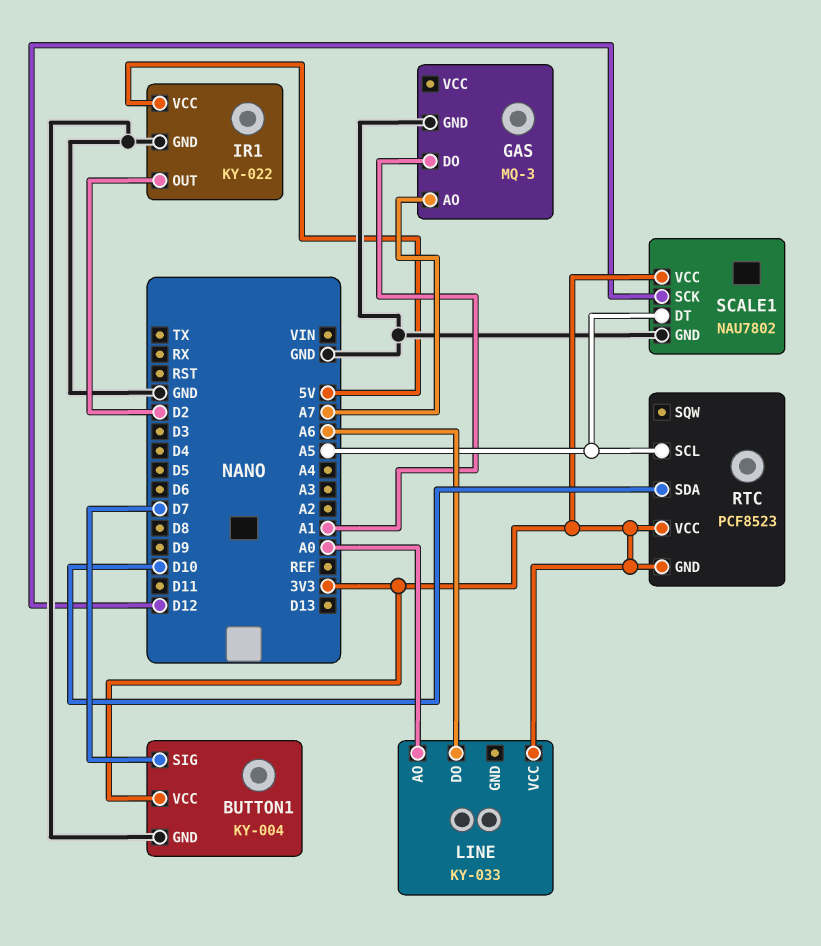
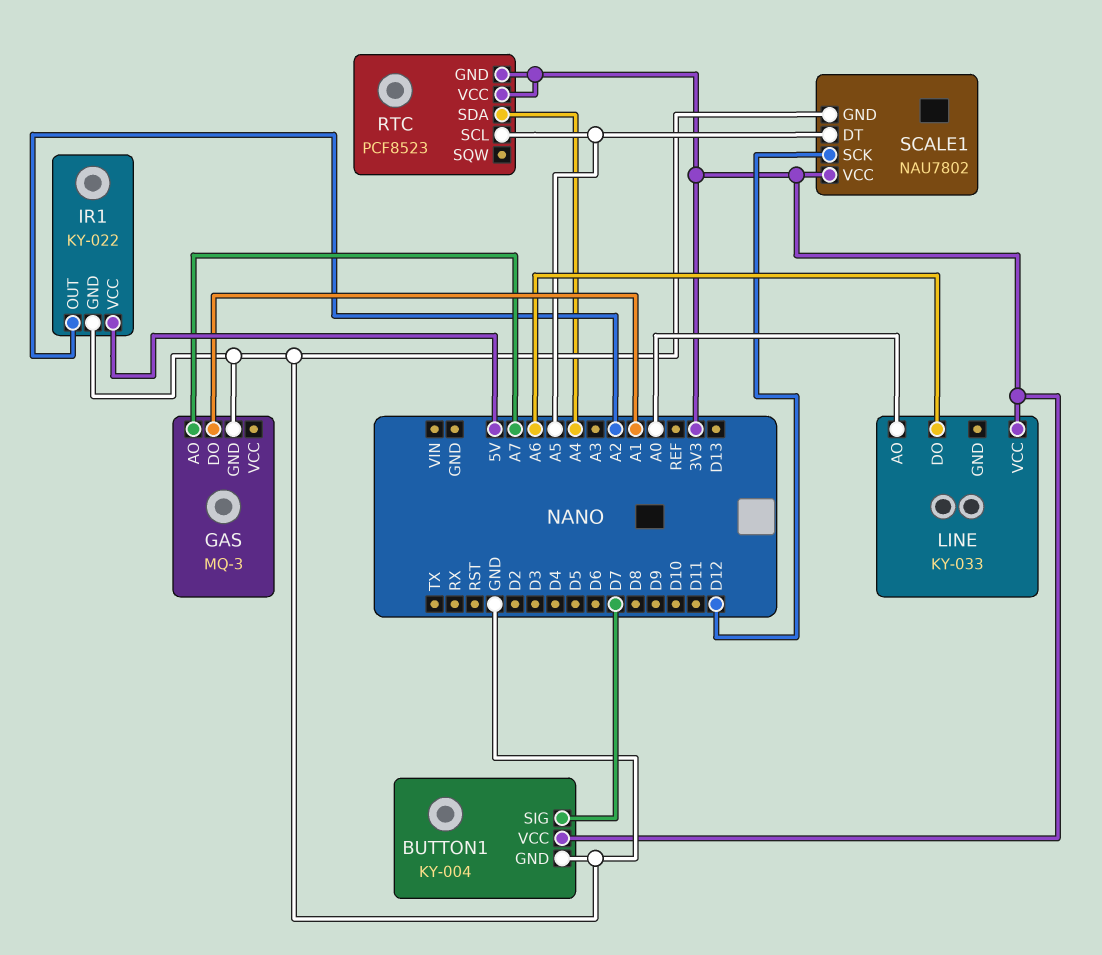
IR1 pin OUT: D2 -> A2
RTC pin SDA: D10 -> A4

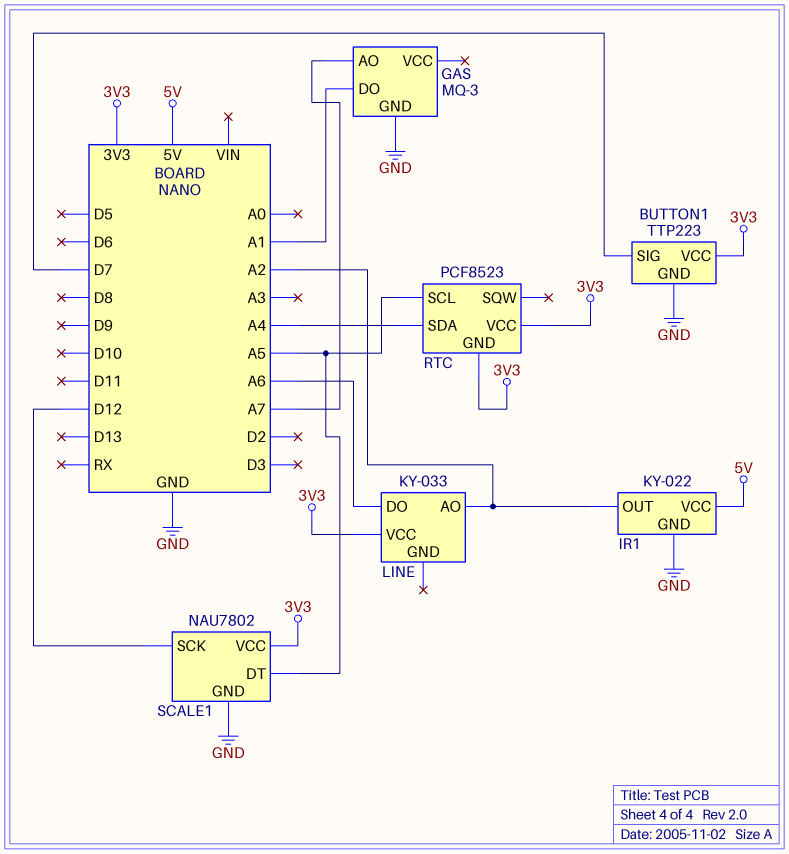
BUTTON1: KY-004 -> TTP223
LINE pin AO: A0 -> A2

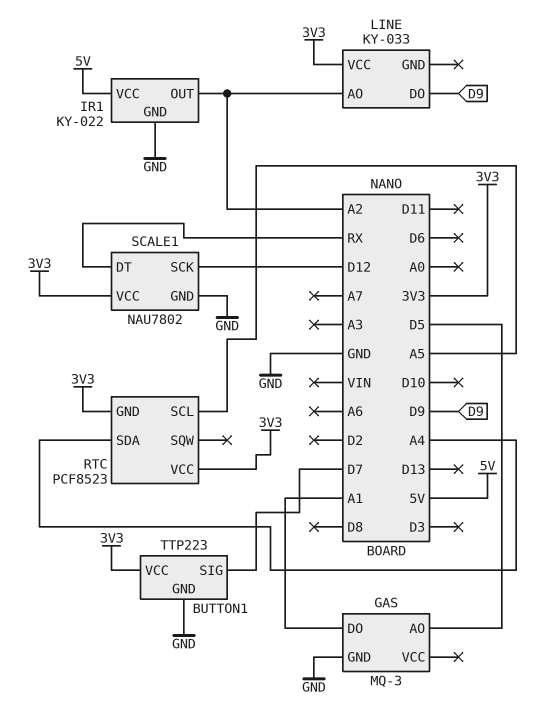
GAS pin AO: A7 -> D5
LINE pin DO: A6 -> D9
SCALE1 pin DT: A5 -> RX

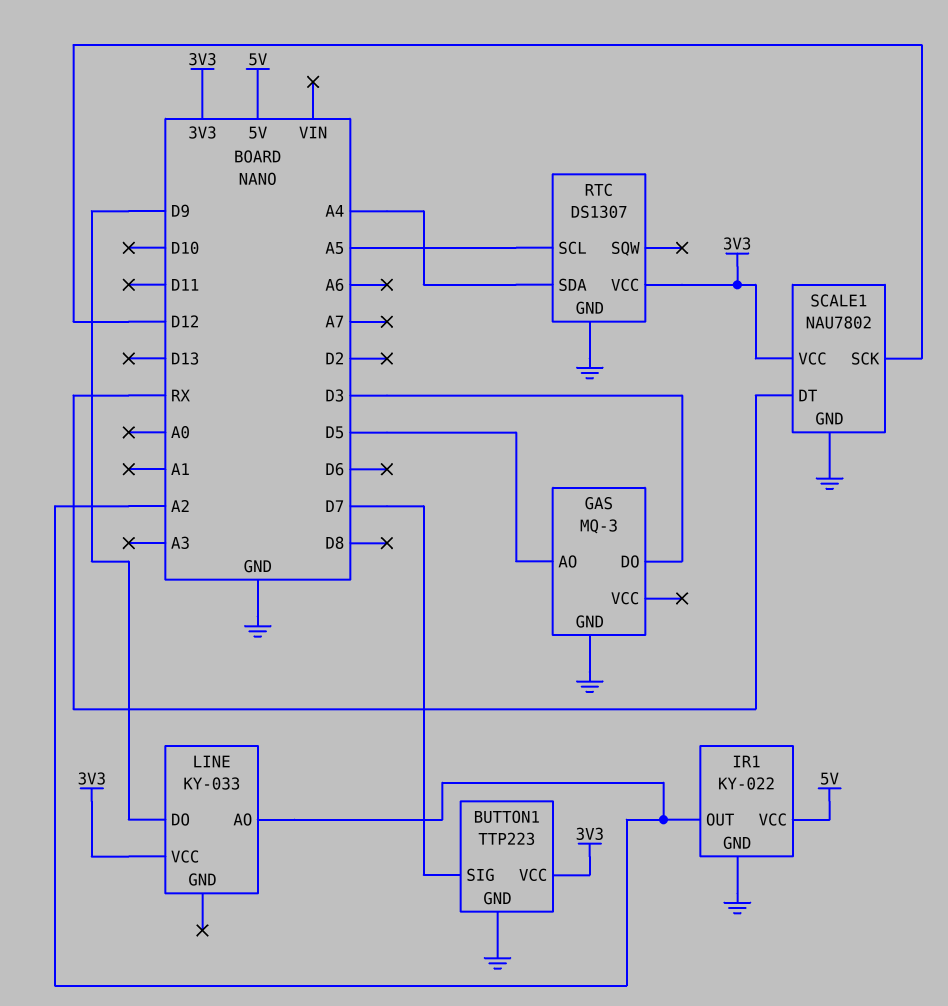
GAS pin DO: A1 -> D3
RTC: PCF8523 -> DS1307
RTC pin GND: 3V3 -> GND

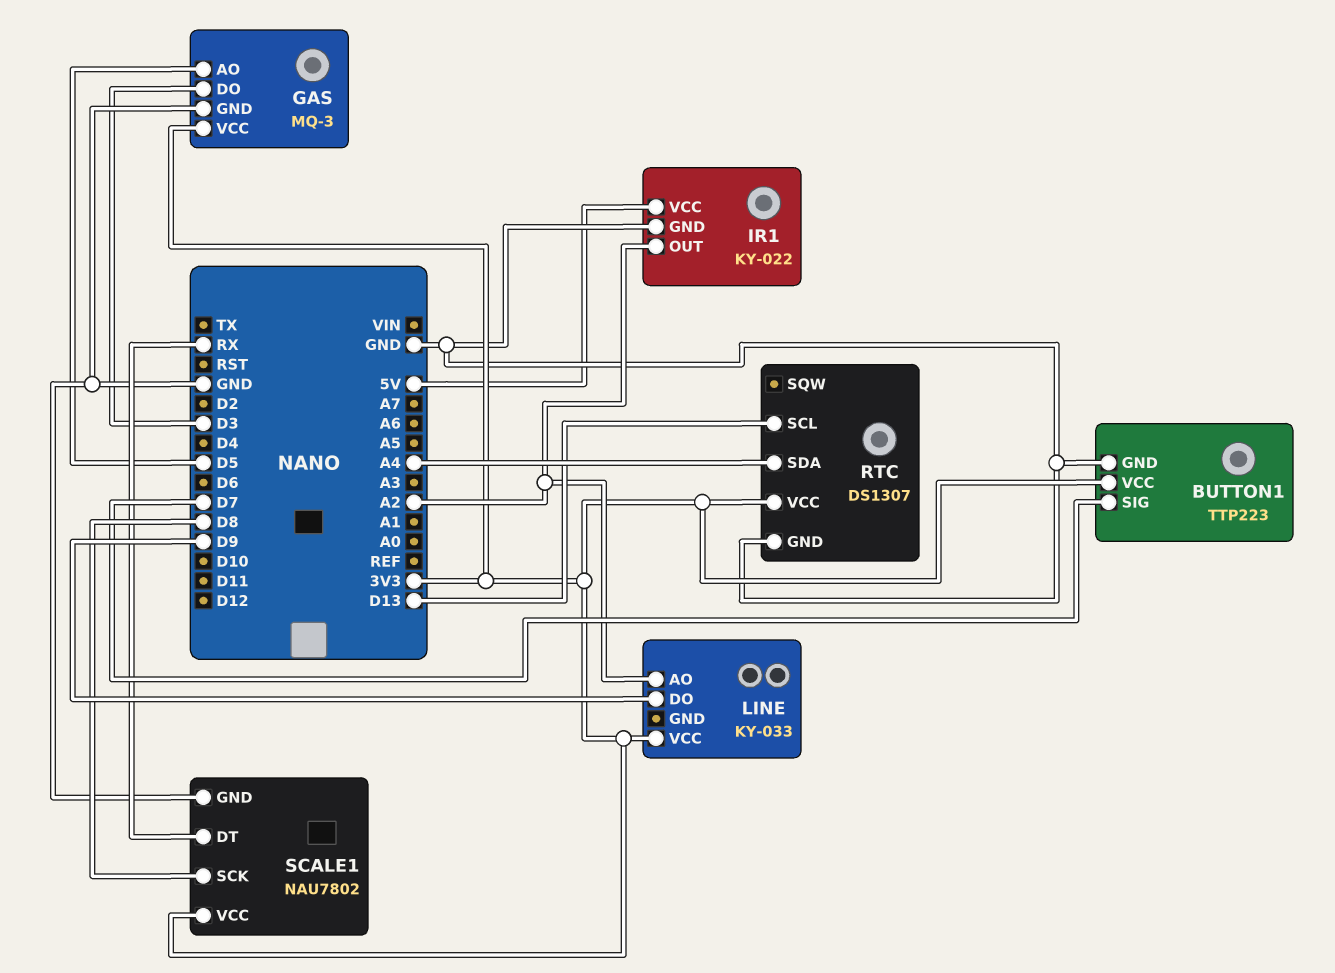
GAS pin VCC: none -> 3V3
RTC pin SCL: A5 -> D13
SCALE1 pin SCK: D12 -> D8

